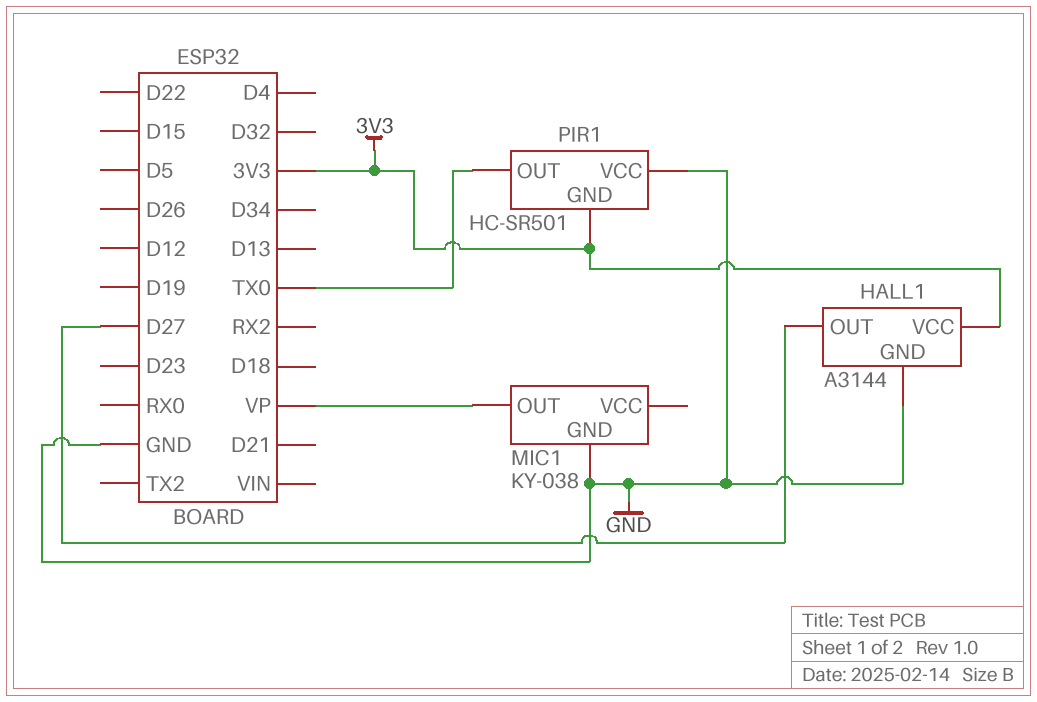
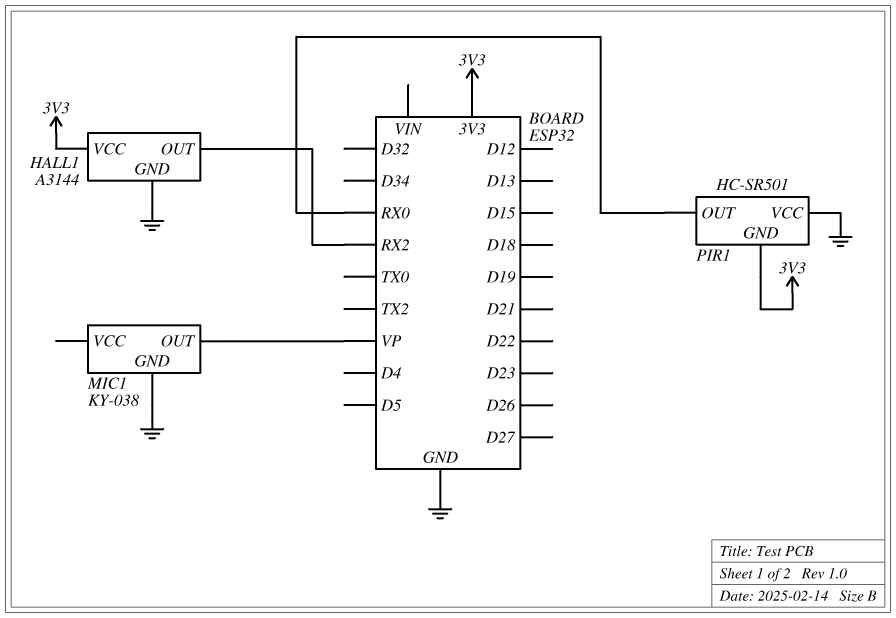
HALL1 pin OUT: D27 -> RX2
PIR1 pin OUT: TX0 -> RX0

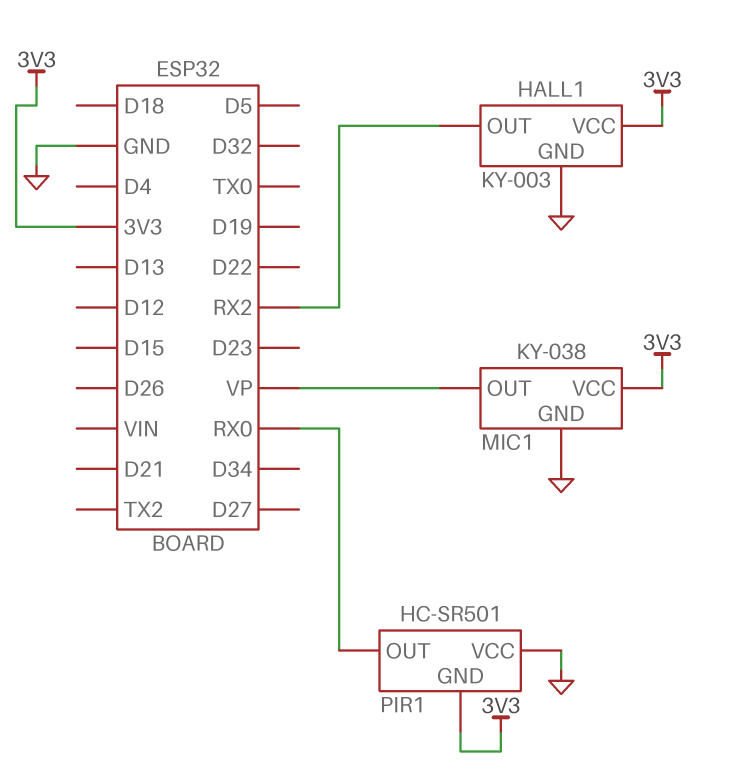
HALL1: A3144 -> KY-003
MIC1 pin VCC: none -> 3V3

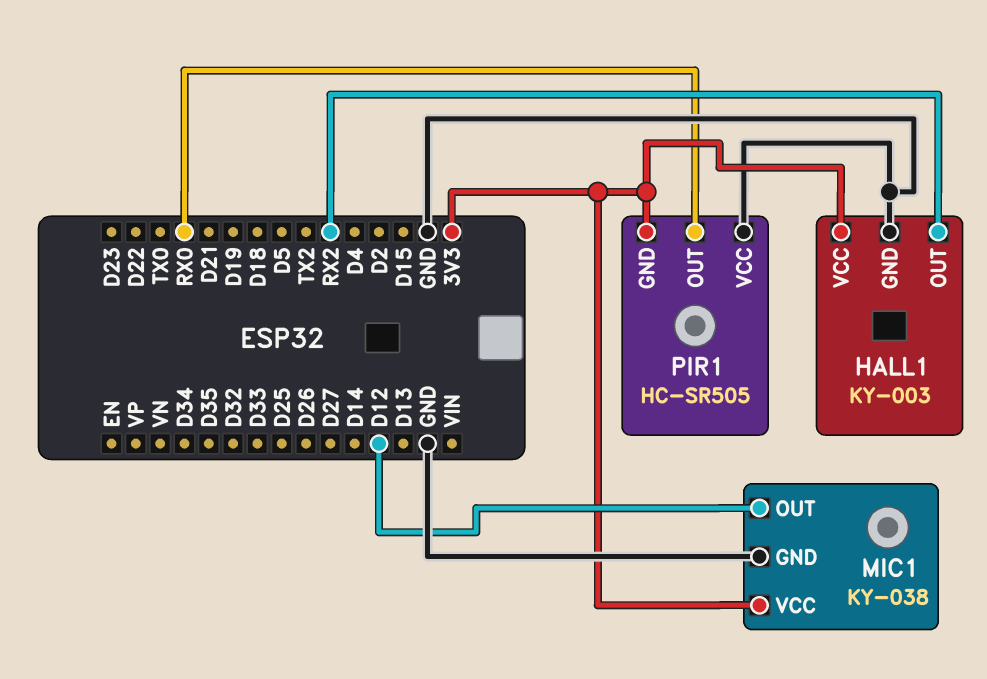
MIC1 pin OUT: VP -> D12
PIR1: HC-SR501 -> HC-SR505

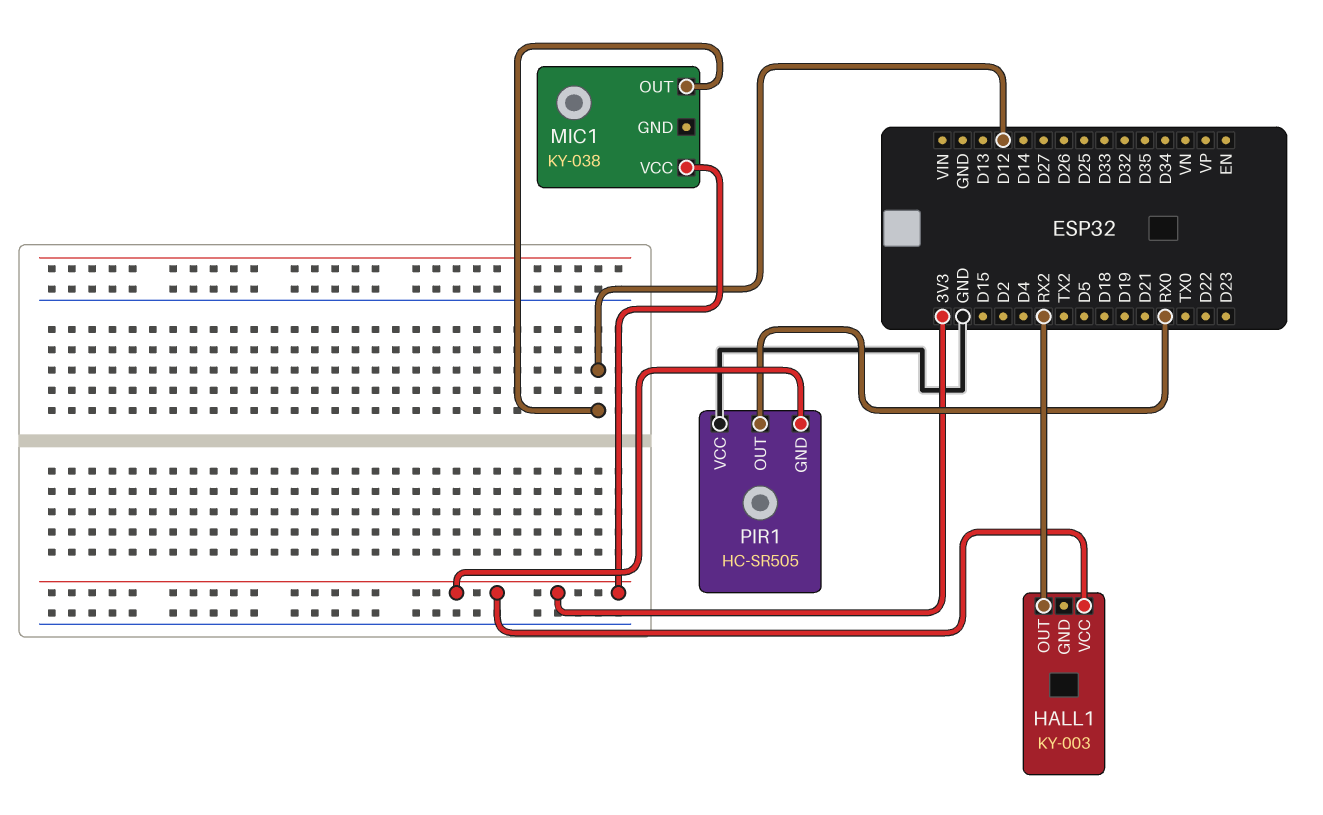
HALL1 pin GND: GND -> none
MIC1 pin GND: GND -> none

